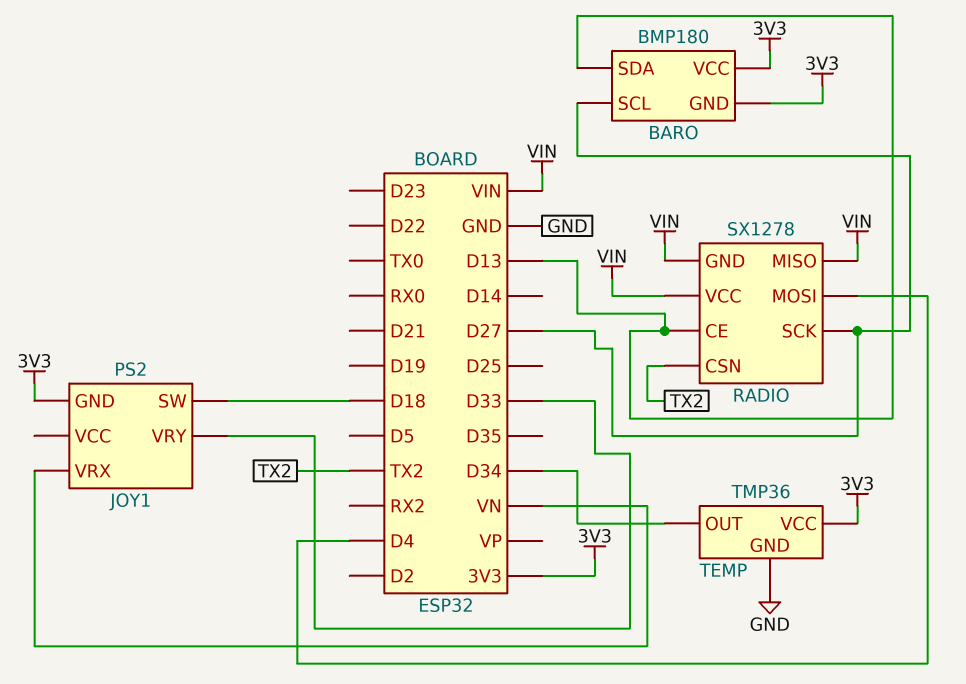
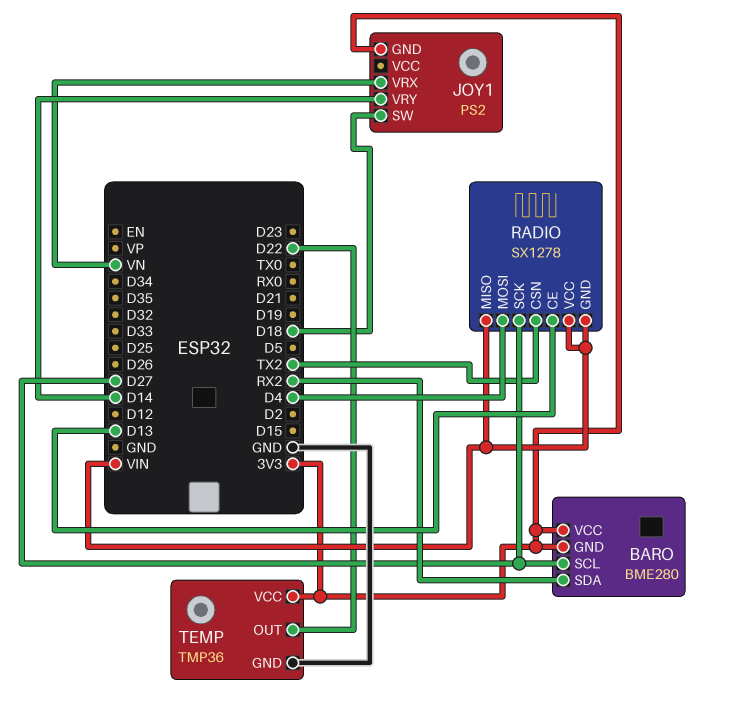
BARO: BMP180 -> BME280
BARO pin SDA: D13 -> RX2
JOY1 pin VRY: D33 -> D14
TEMP pin OUT: D34 -> D22

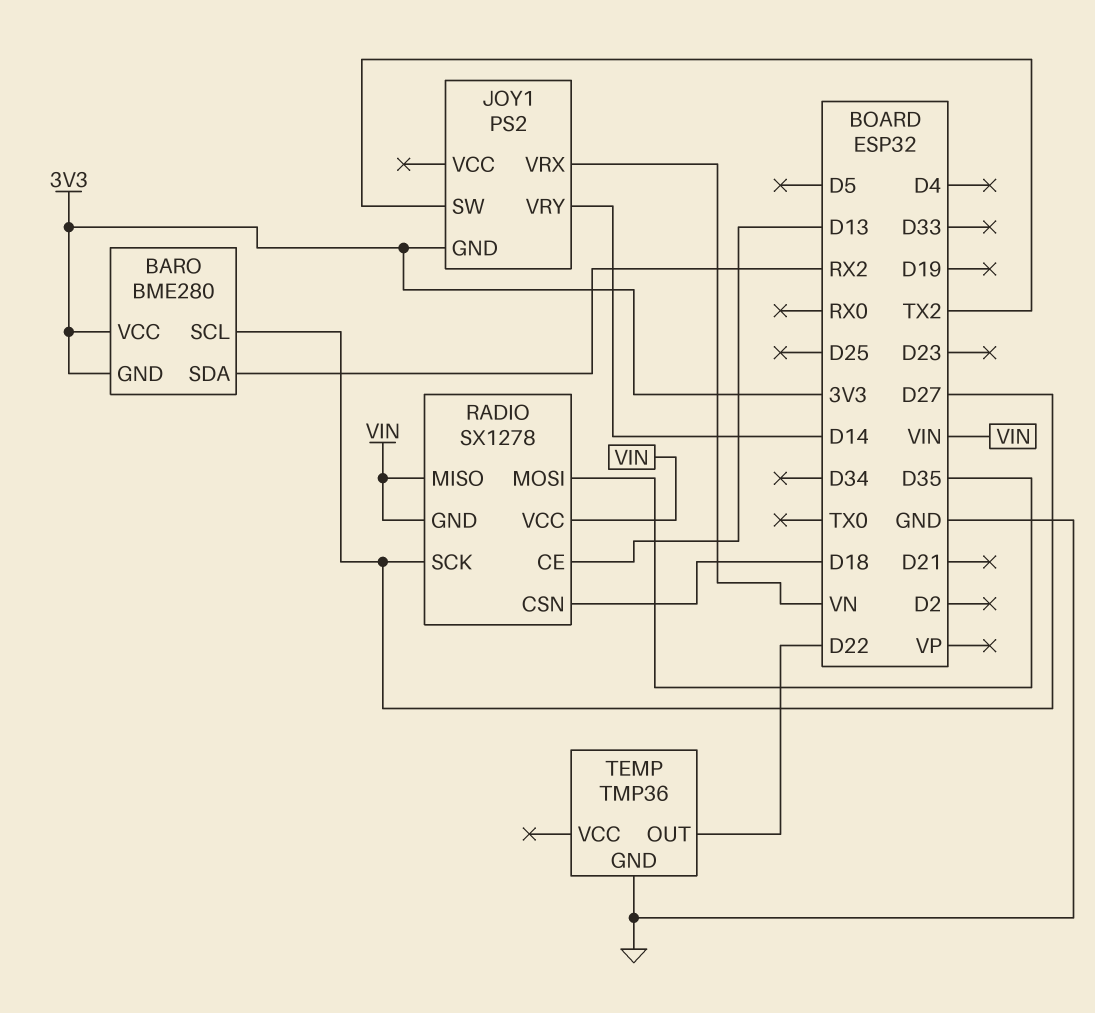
JOY1 pin SW: D18 -> TX2
RADIO pin CSN: TX2 -> D18
RADIO pin MOSI: D4 -> D35
TEMP pin VCC: 3V3 -> none

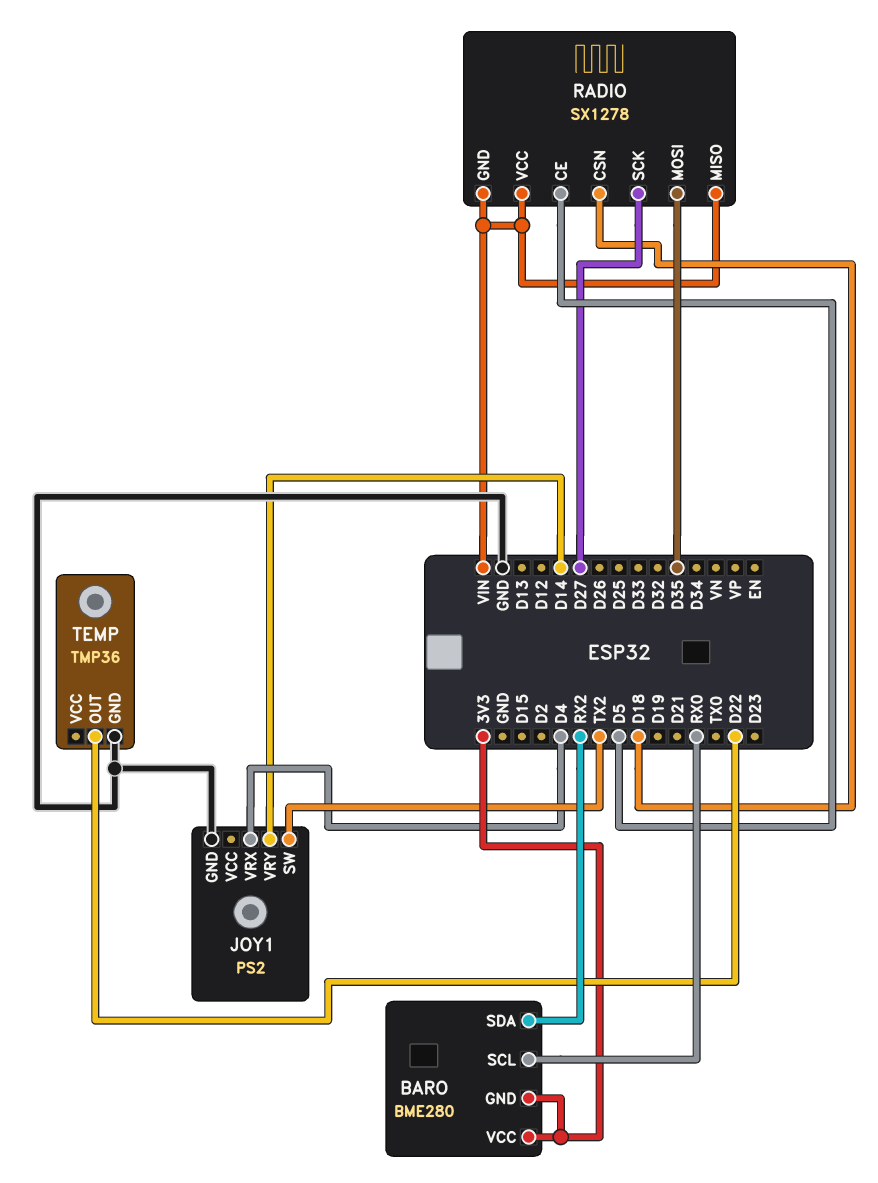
BARO pin SCL: D27 -> RX0
JOY1 pin GND: 3V3 -> GND
JOY1 pin VRX: VN -> D4
RADIO pin CE: D13 -> D5

